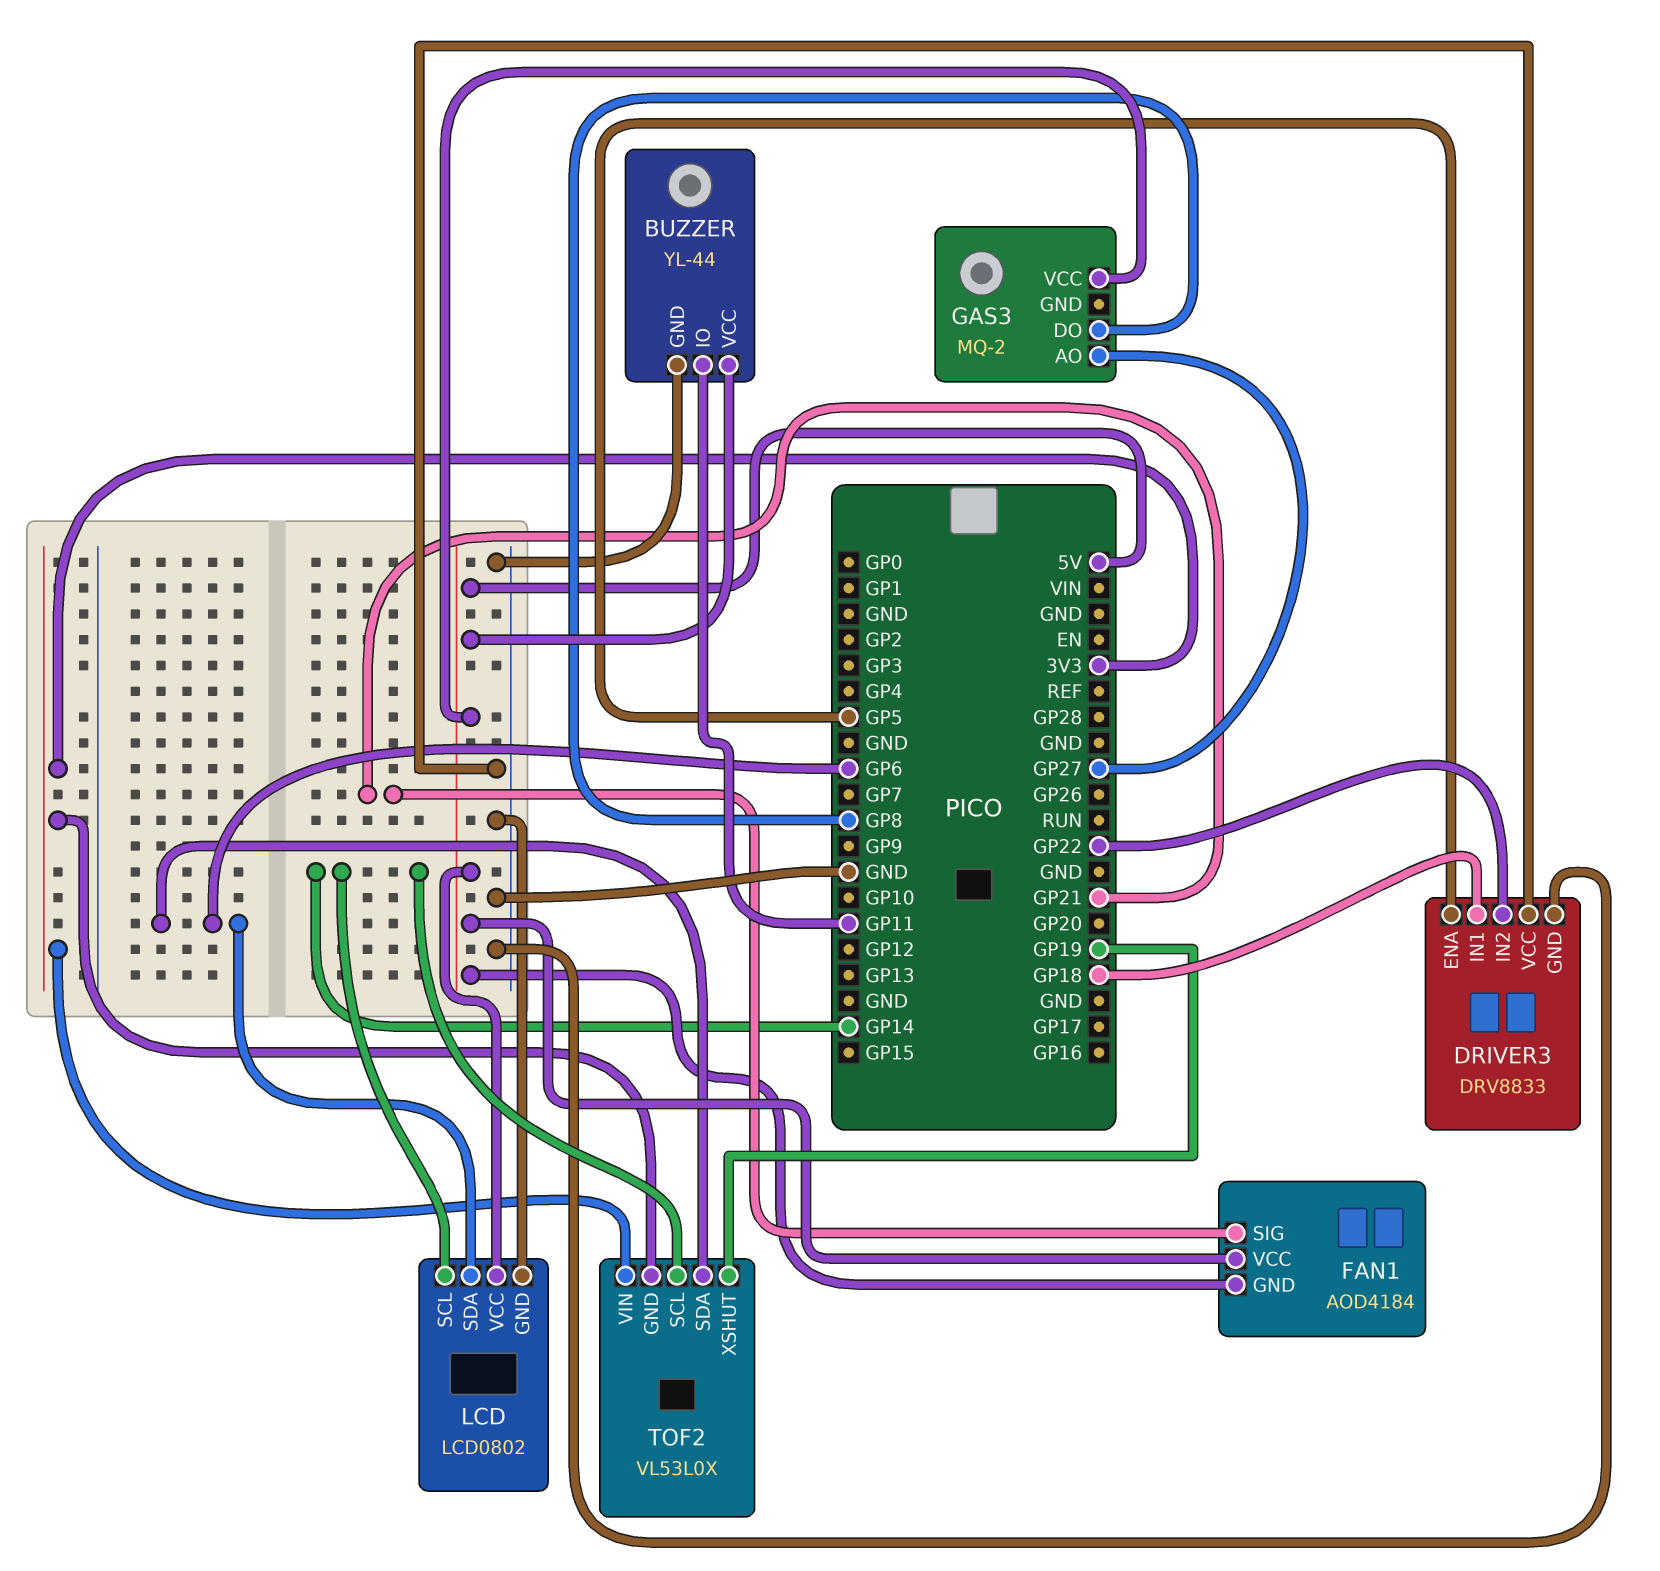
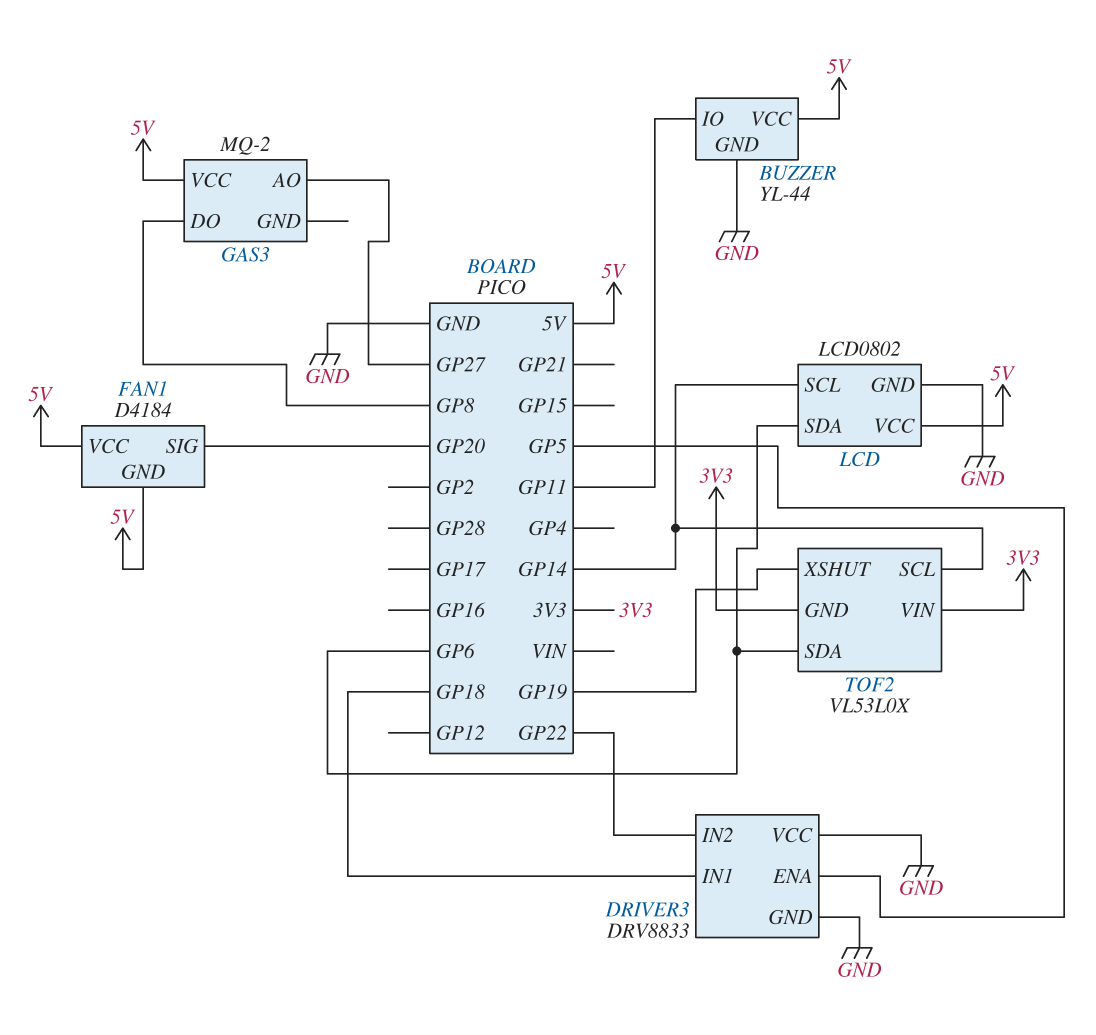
FAN1: AOD4184 -> D4184
FAN1 pin SIG: GP21 -> GP20

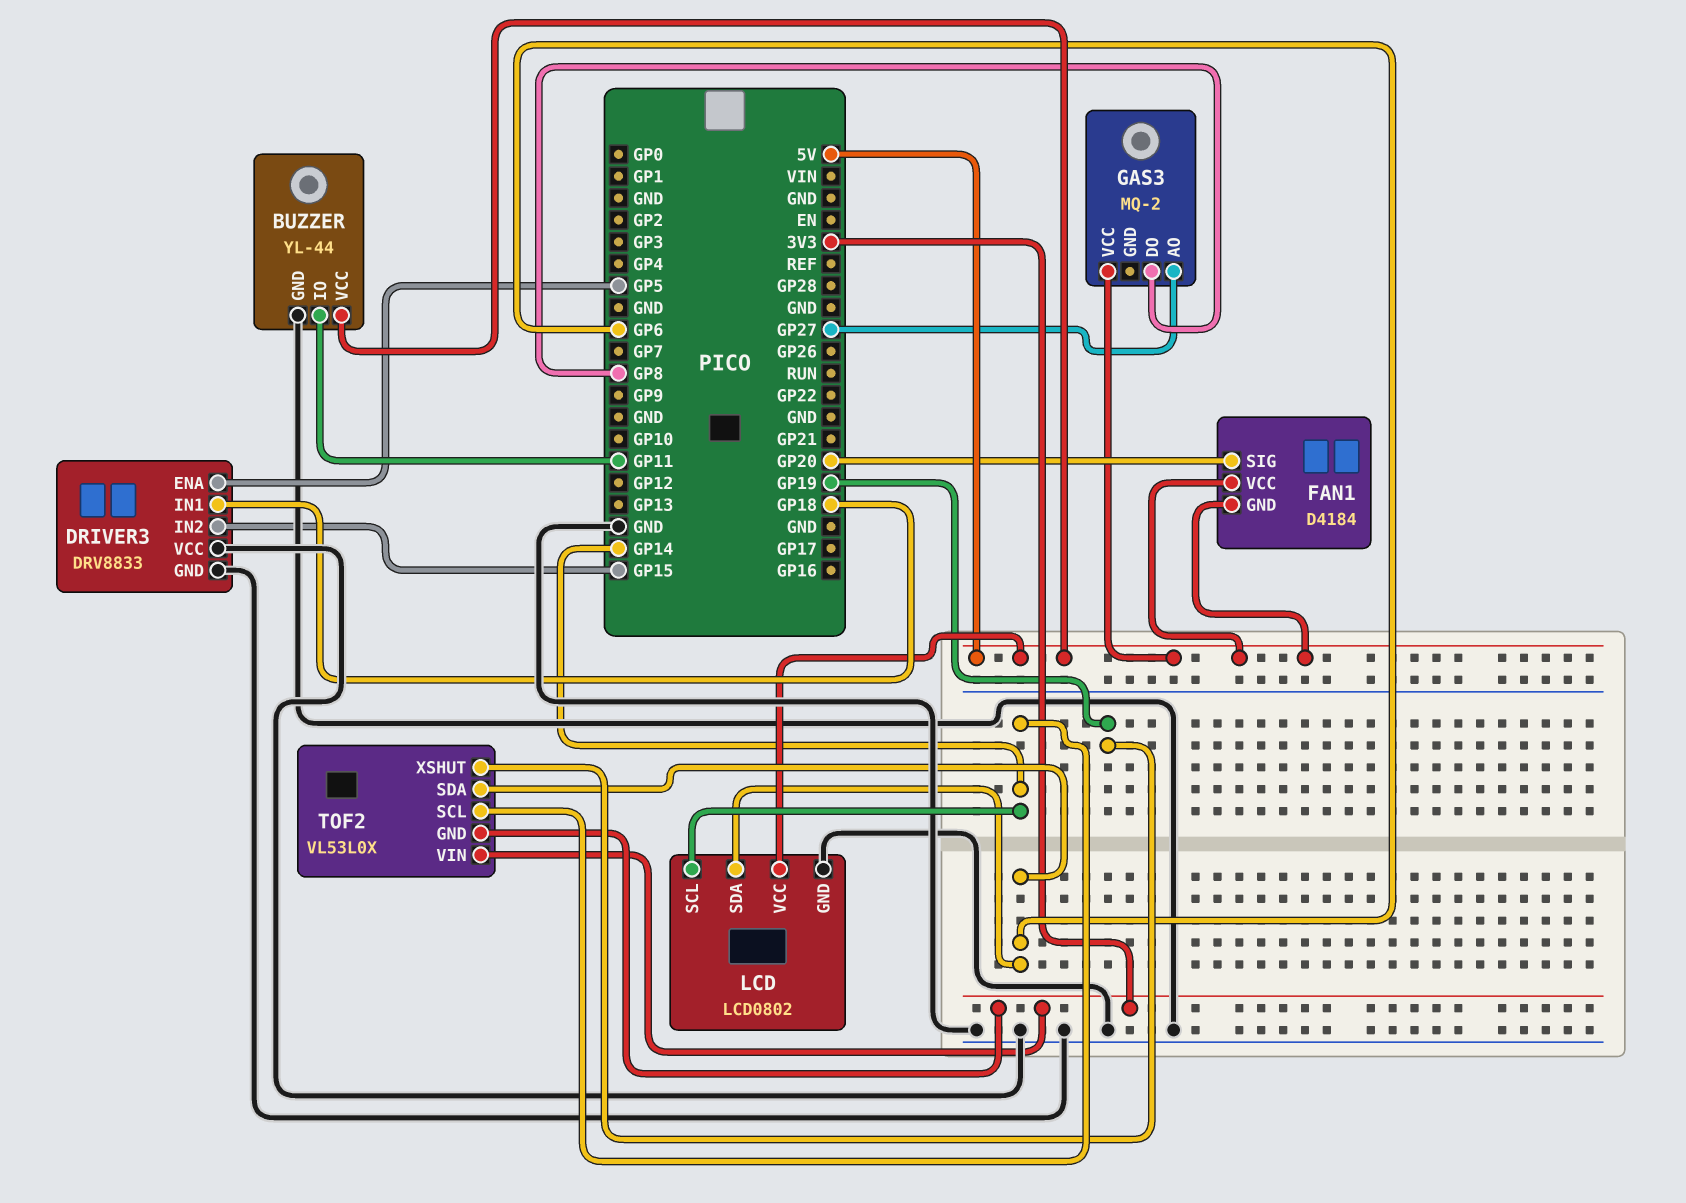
DRIVER3 pin IN2: GP22 -> GP15

